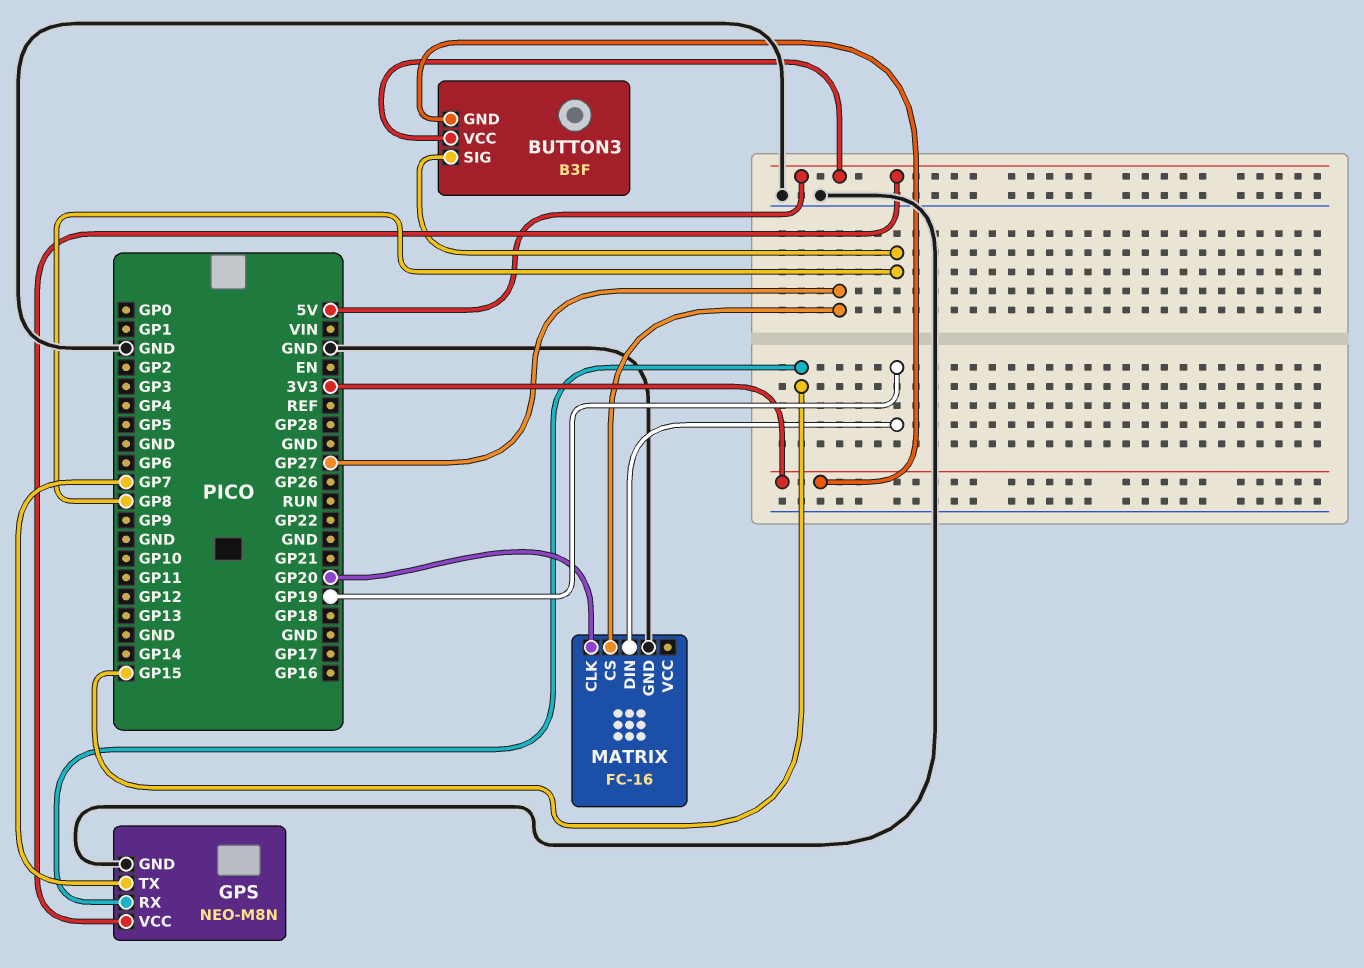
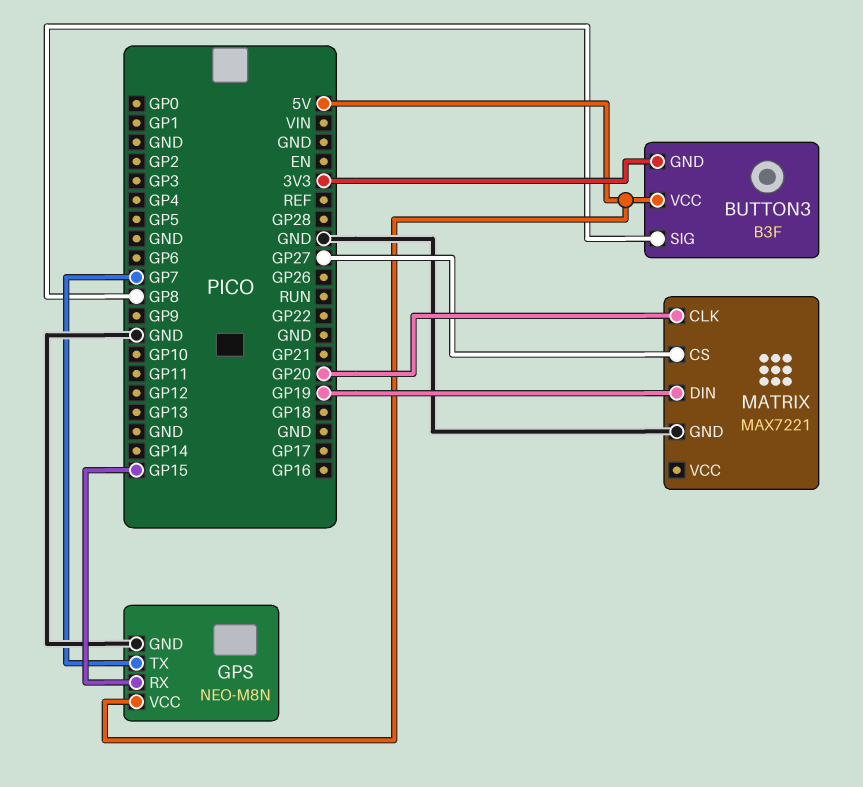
MATRIX: FC-16 -> MAX7221

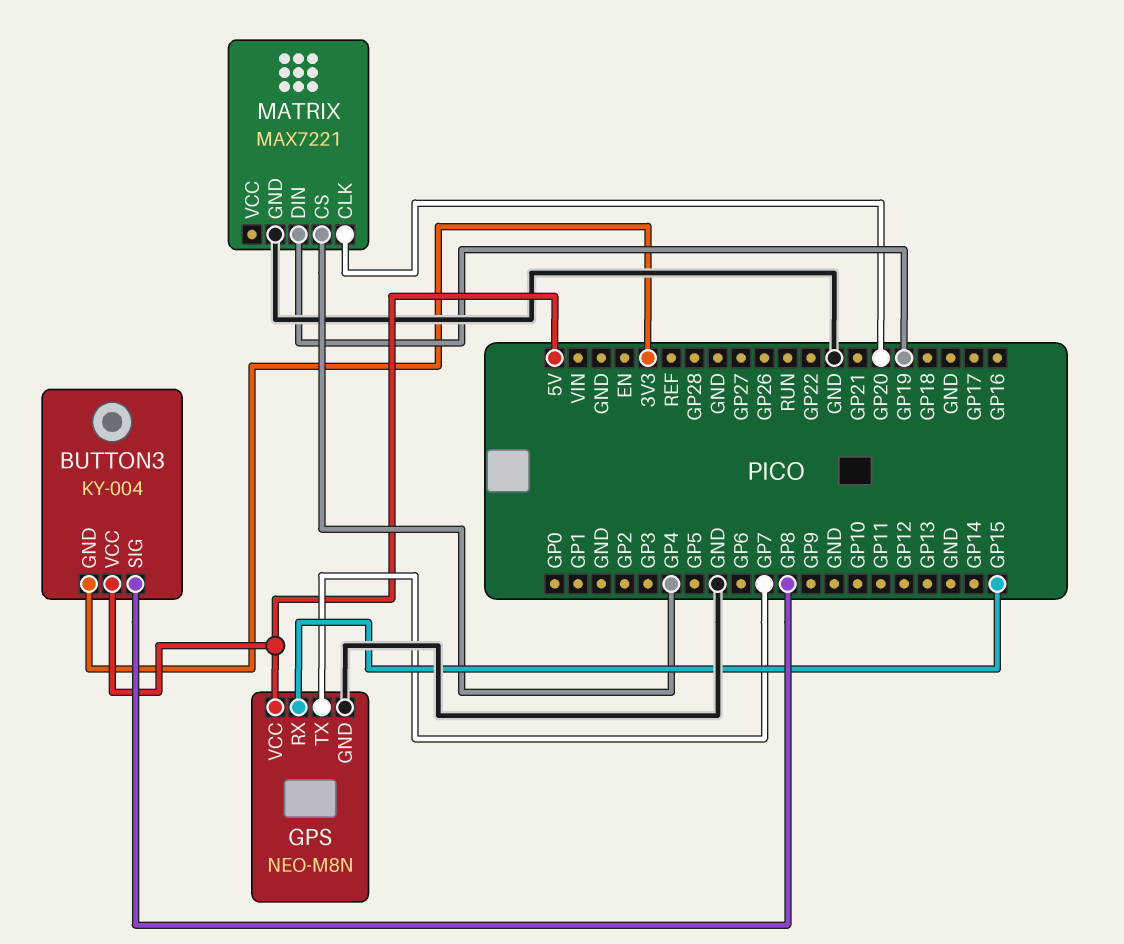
BUTTON3: B3F -> KY-004
MATRIX pin CS: GP27 -> GP4

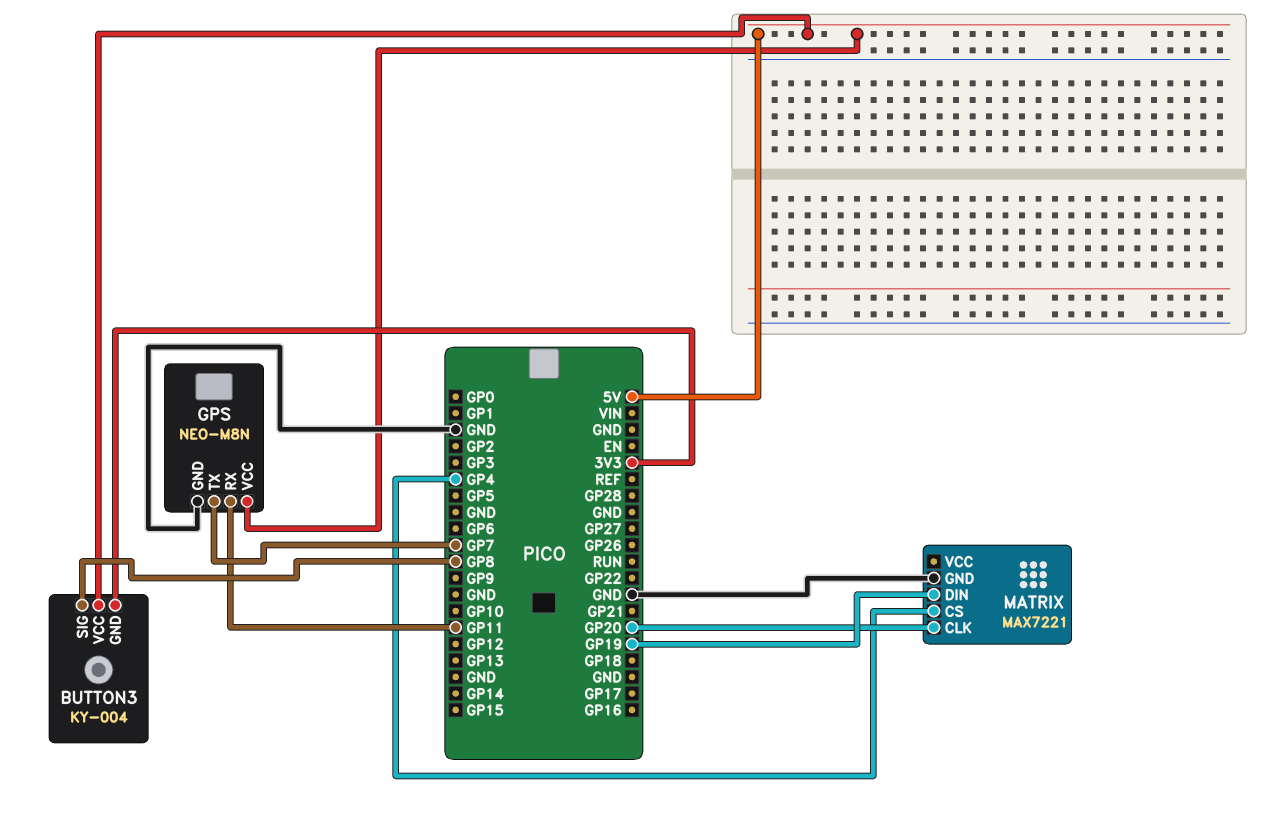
GPS pin RX: GP15 -> GP11

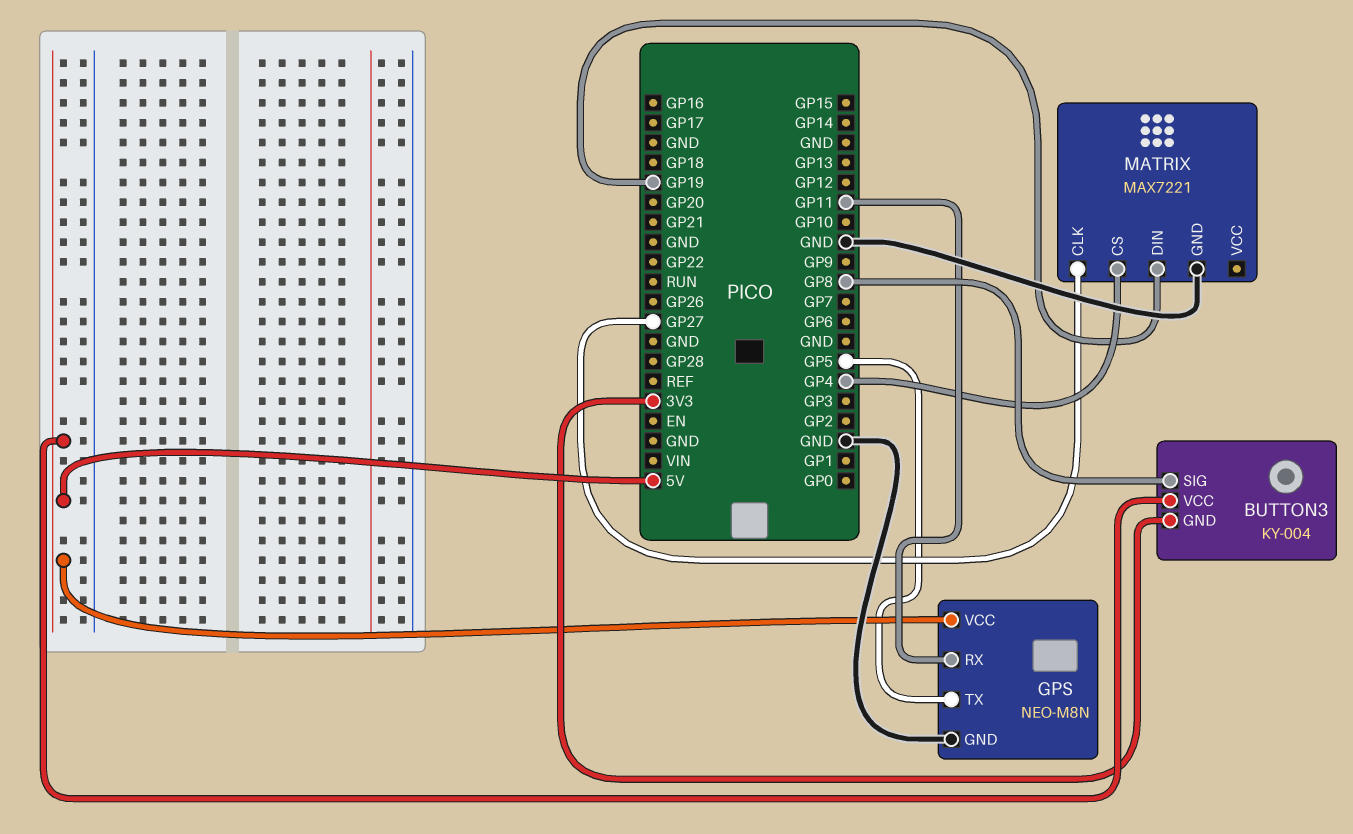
GPS pin TX: GP7 -> GP5
MATRIX pin CLK: GP20 -> GP27

